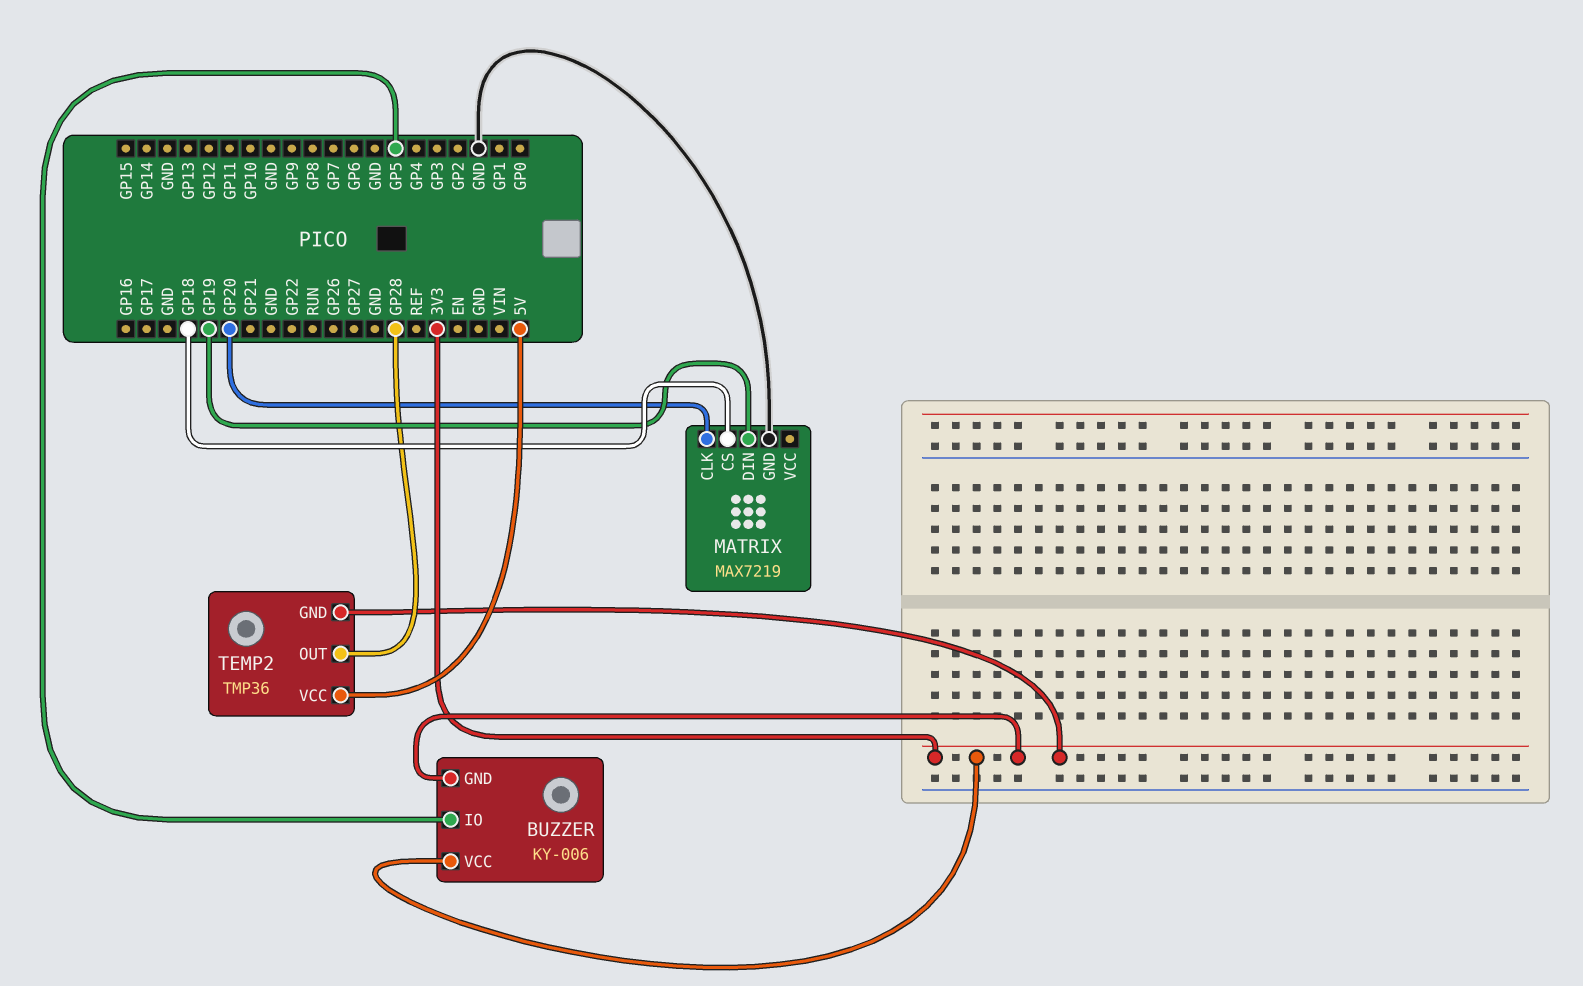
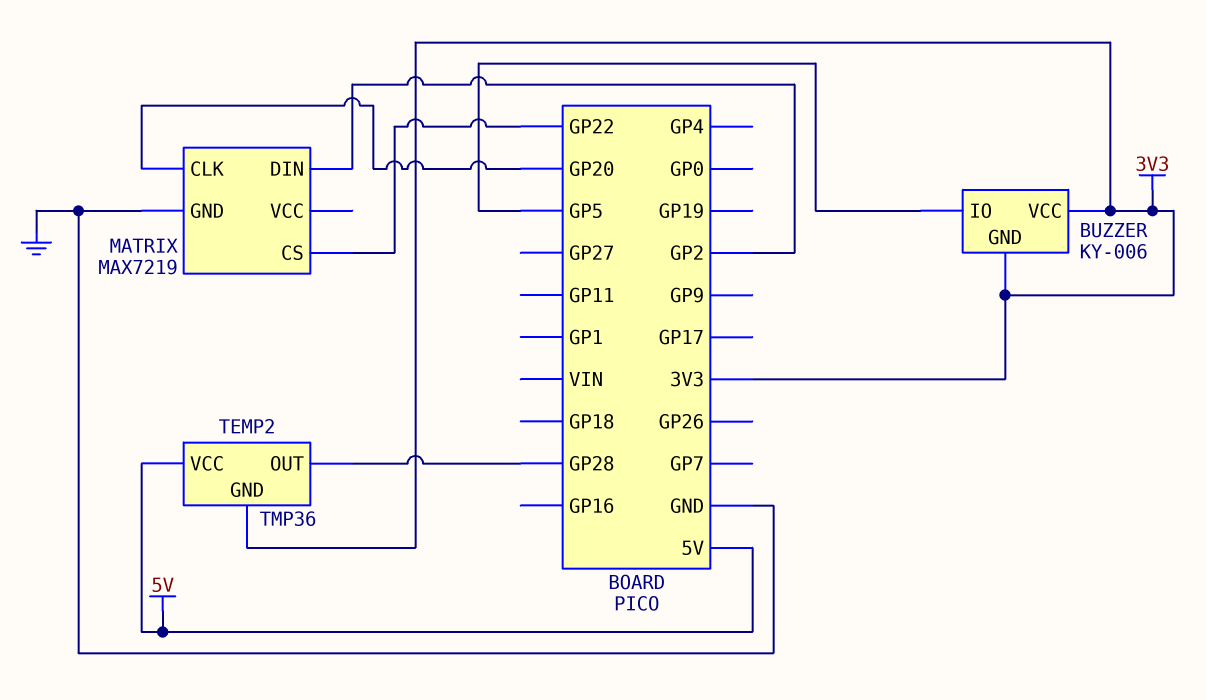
MATRIX pin CS: GP18 -> GP22
MATRIX pin DIN: GP19 -> GP2

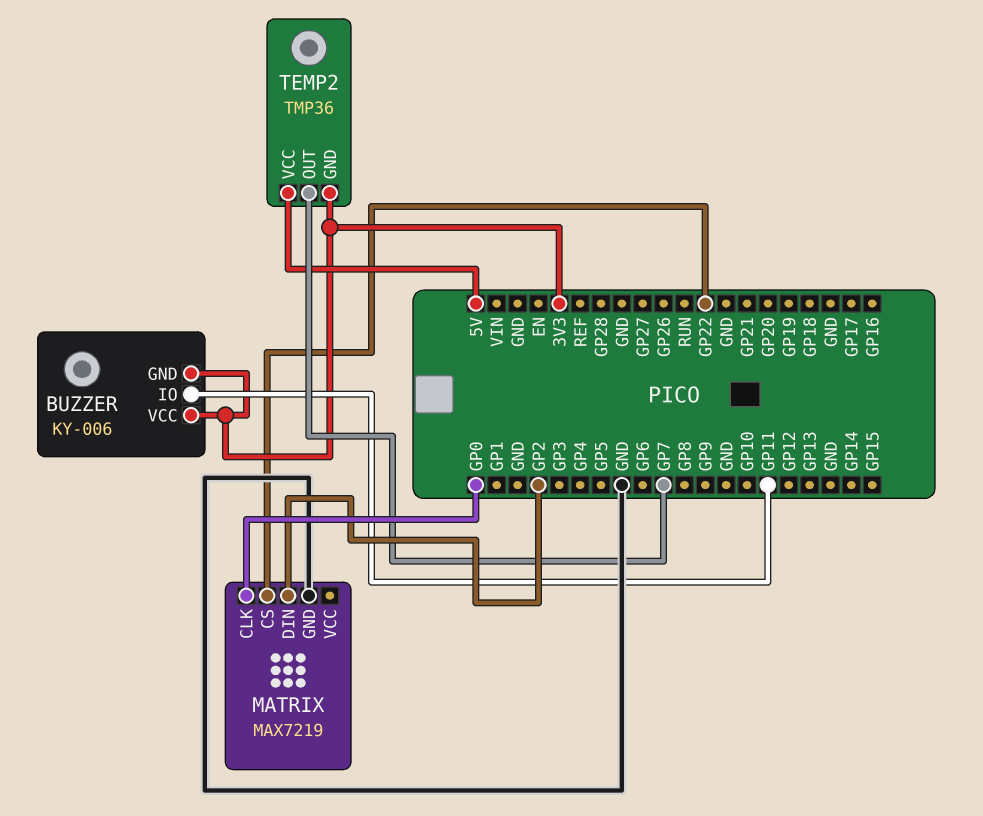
BUZZER pin IO: GP5 -> GP11
MATRIX pin CLK: GP20 -> GP0
TEMP2 pin OUT: GP28 -> GP7

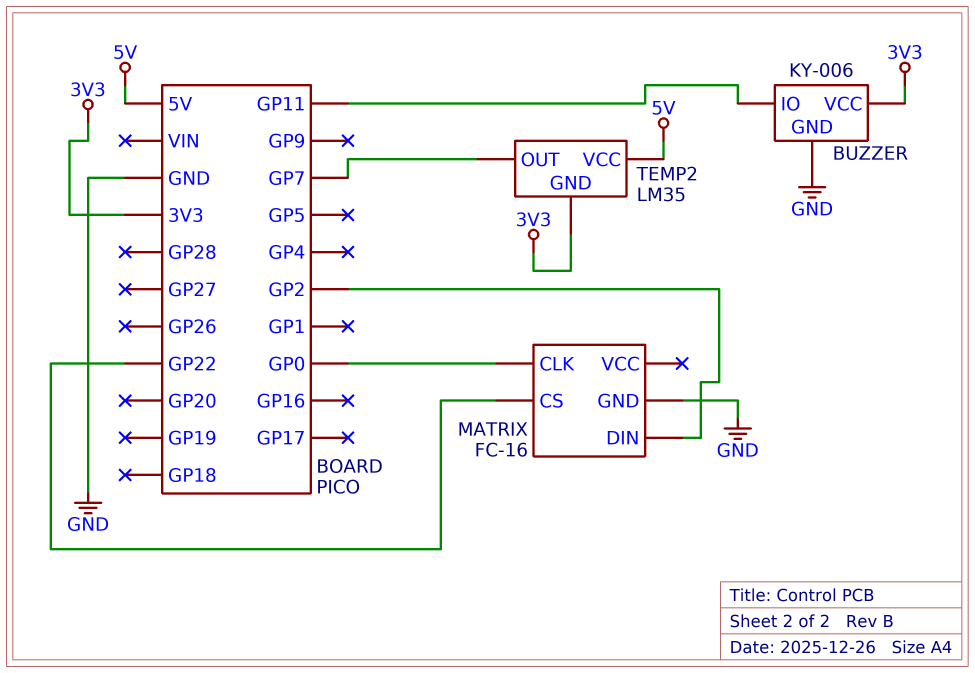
BUZZER pin GND: 3V3 -> GND
MATRIX: MAX7219 -> FC-16
TEMP2: TMP36 -> LM35

